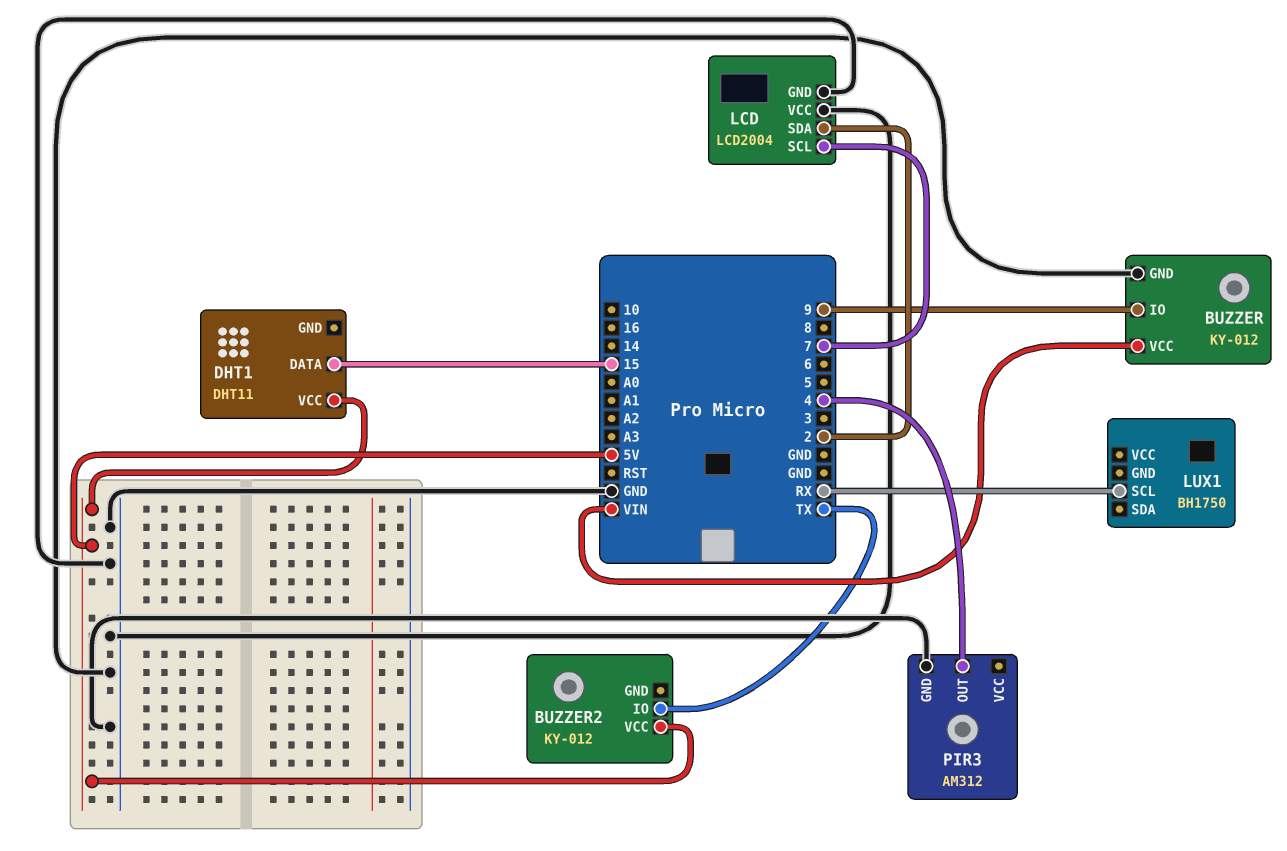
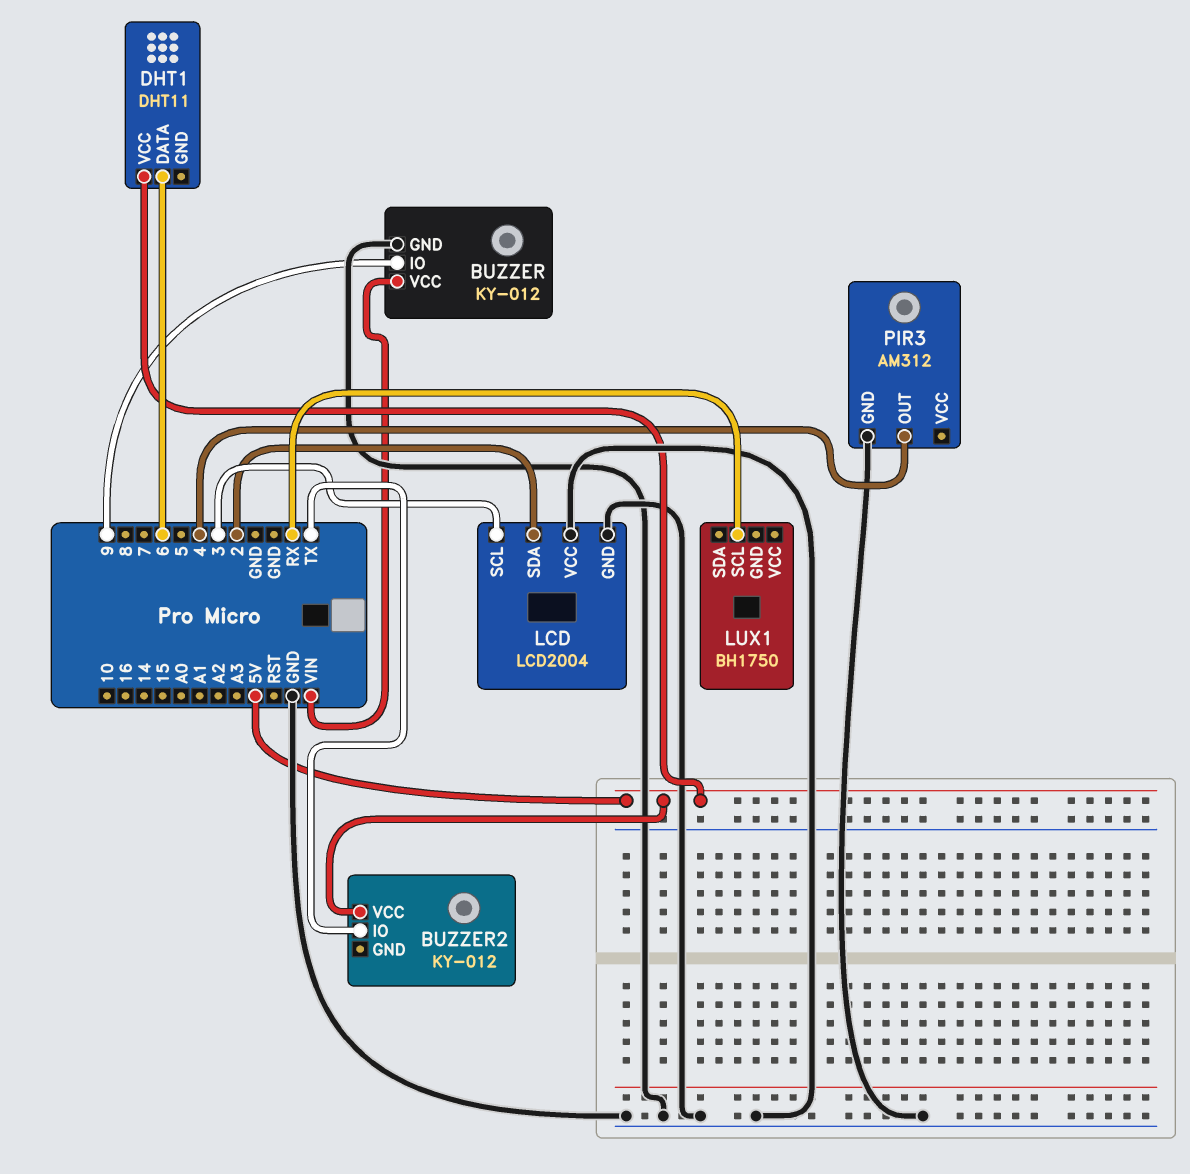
DHT1 pin DATA: 15 -> 6
LCD pin SCL: 7 -> 3

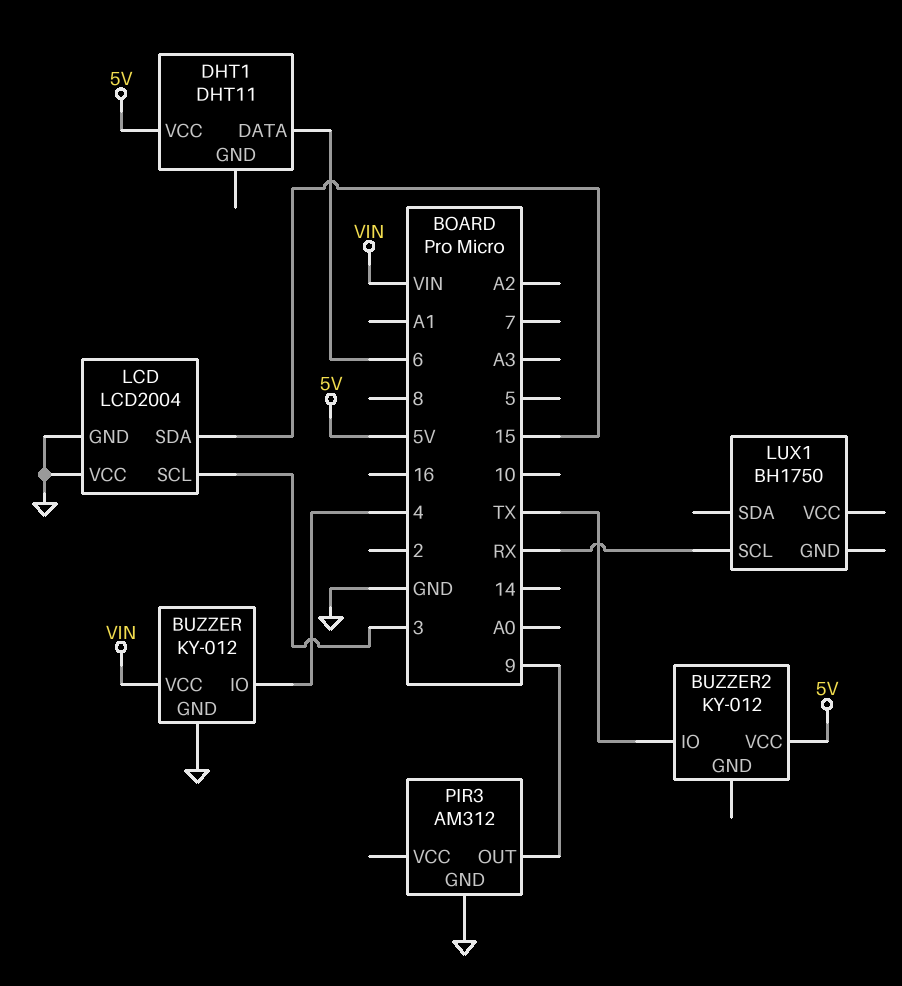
BUZZER pin IO: 9 -> 4
LCD pin SDA: 2 -> 15
PIR3 pin OUT: 4 -> 9

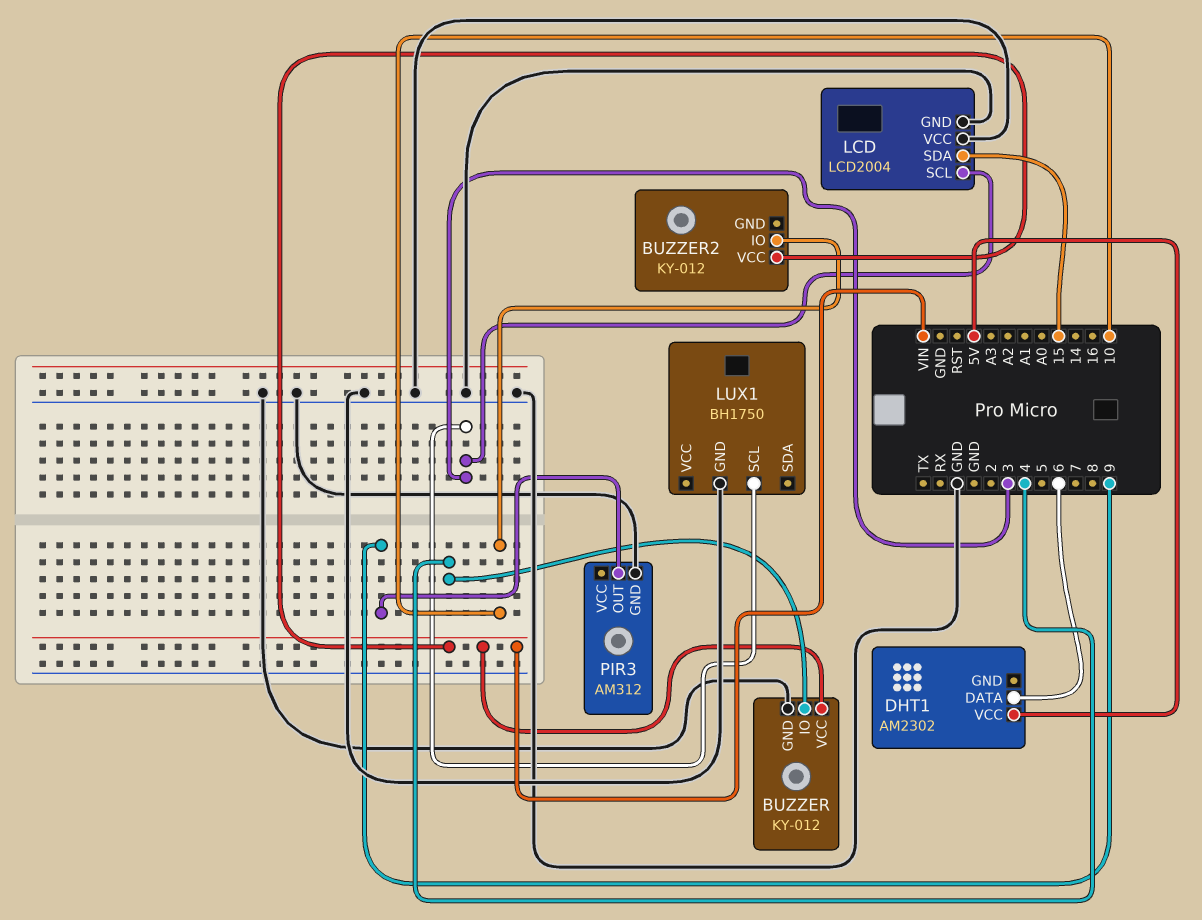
BUZZER2 pin IO: TX -> 10
BUZZER2 pin VCC: 5V -> VIN
DHT1: DHT11 -> AM2302
LUX1 pin GND: none -> GND
LUX1 pin SCL: RX -> 3

